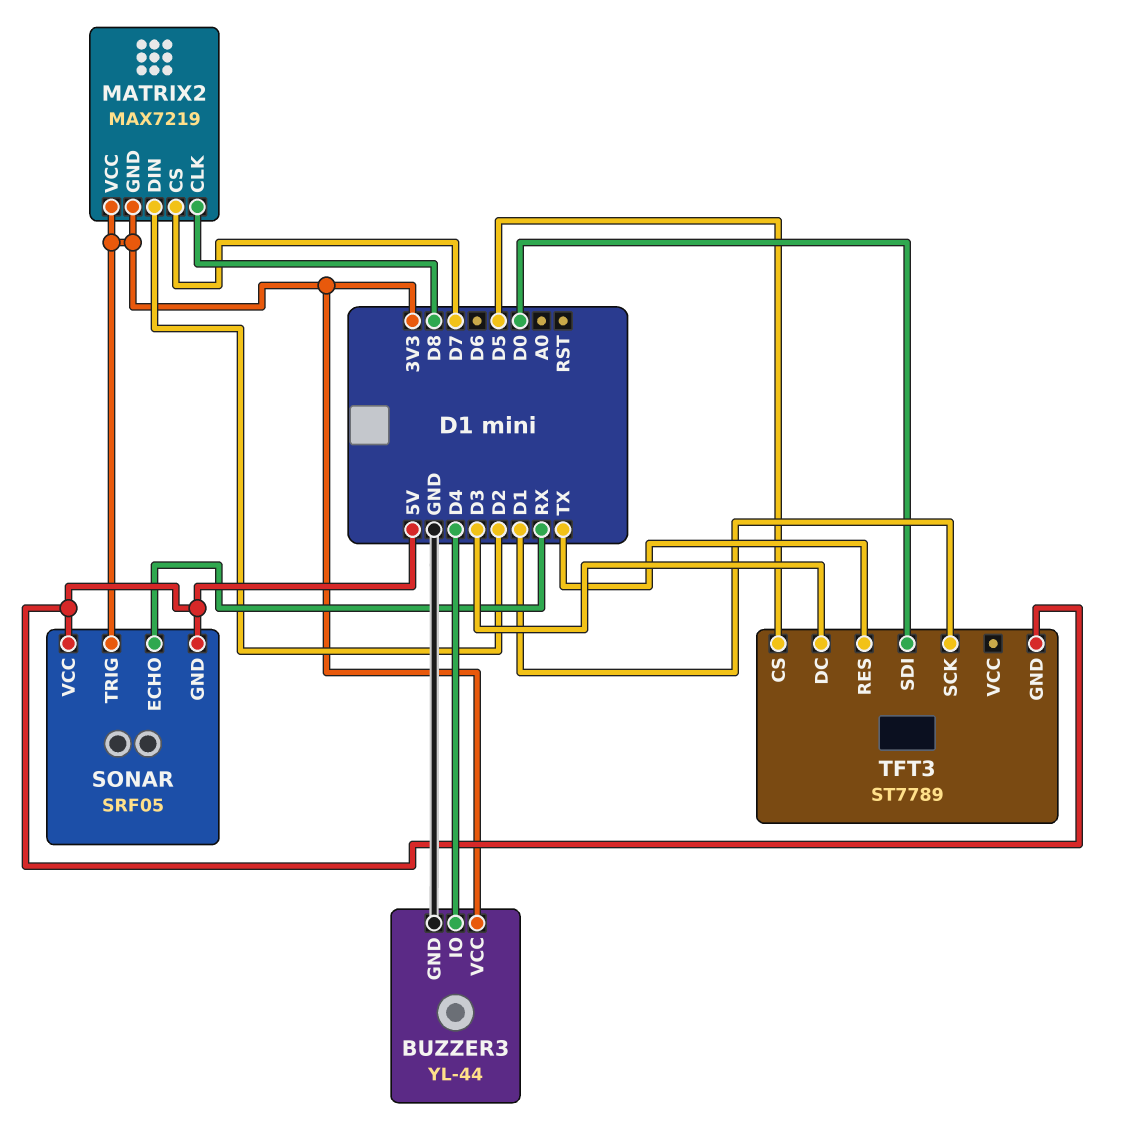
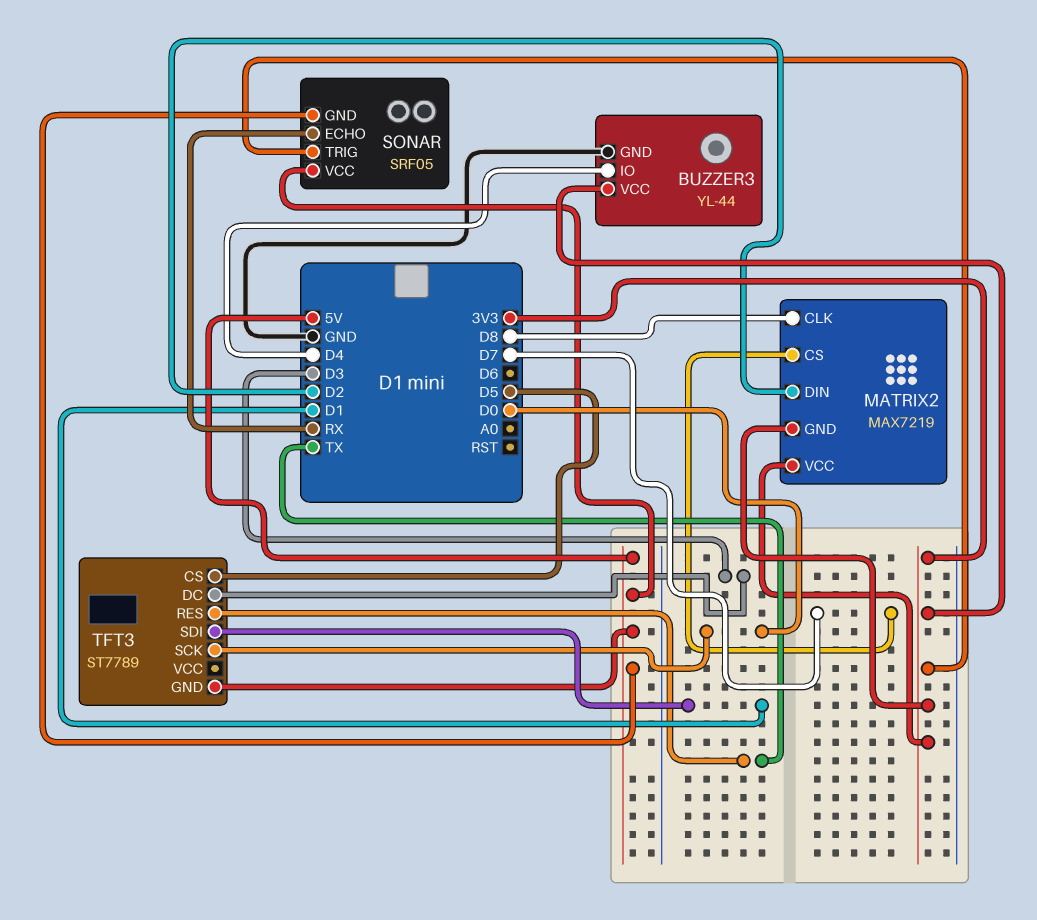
TFT3 pin SCK: D1 -> D0
TFT3 pin SDI: D0 -> D1

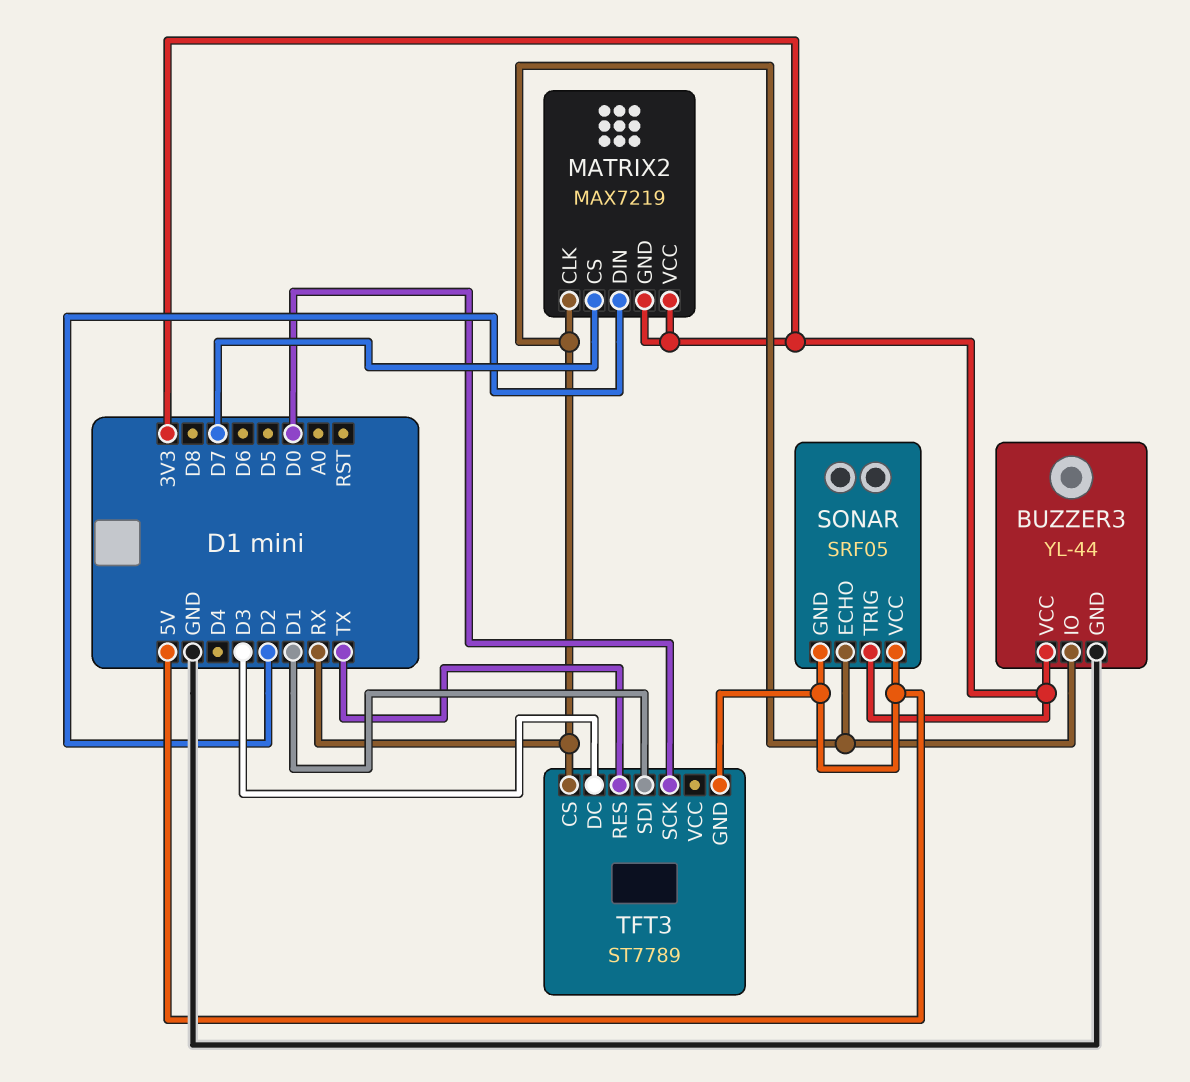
BUZZER3 pin IO: D4 -> RX
MATRIX2 pin CLK: D8 -> RX
TFT3 pin CS: D5 -> RX

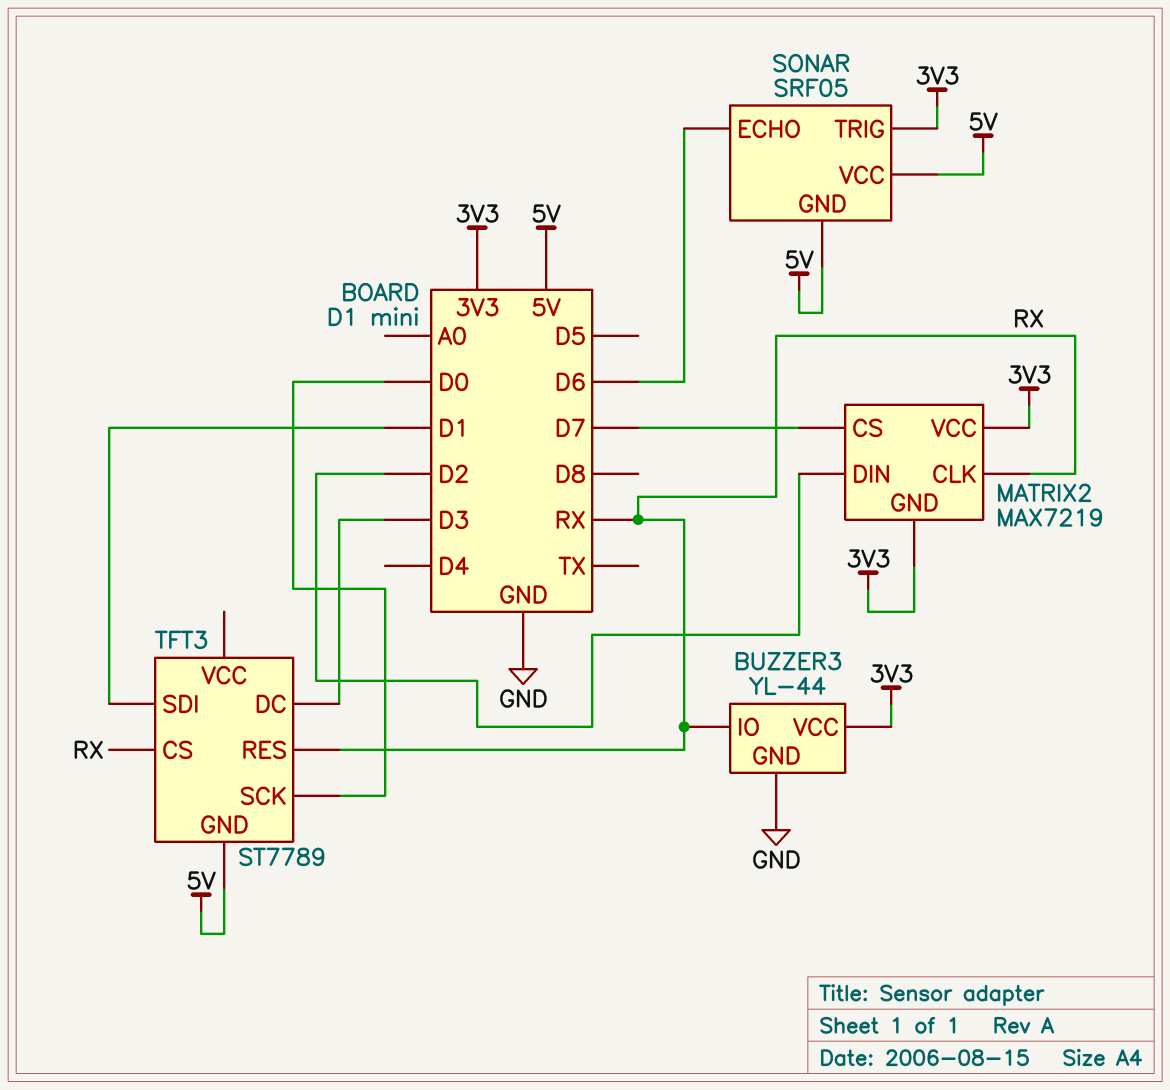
SONAR pin ECHO: RX -> D6
TFT3 pin RES: TX -> RX

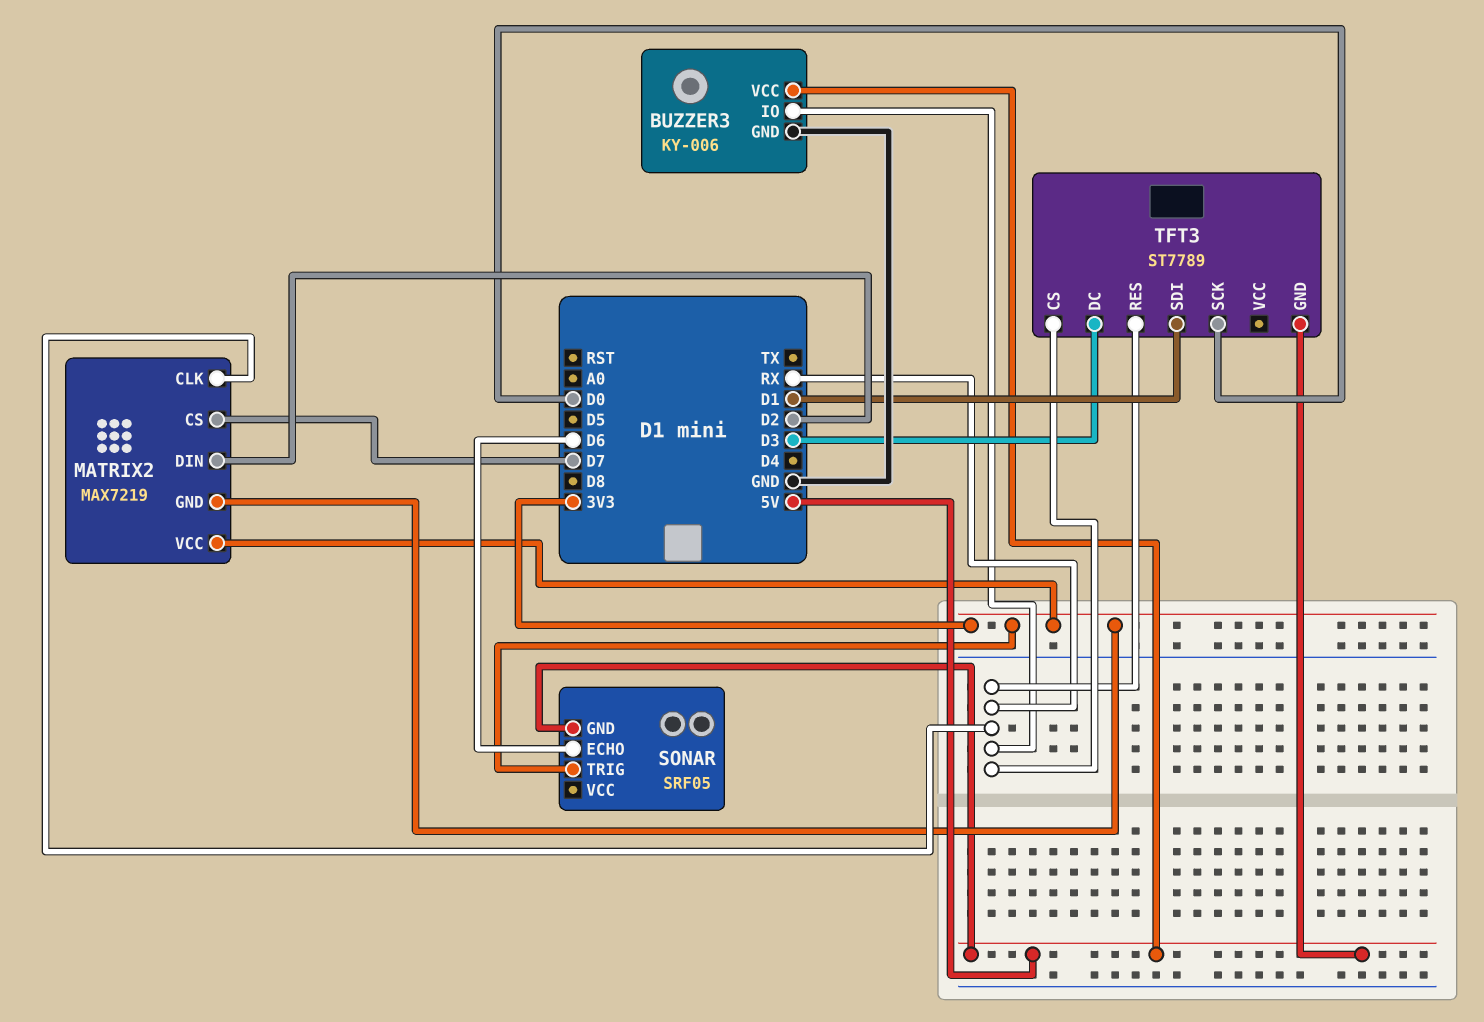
BUZZER3: YL-44 -> KY-006
BUZZER3 pin VCC: 3V3 -> 5V
SONAR pin VCC: 5V -> none

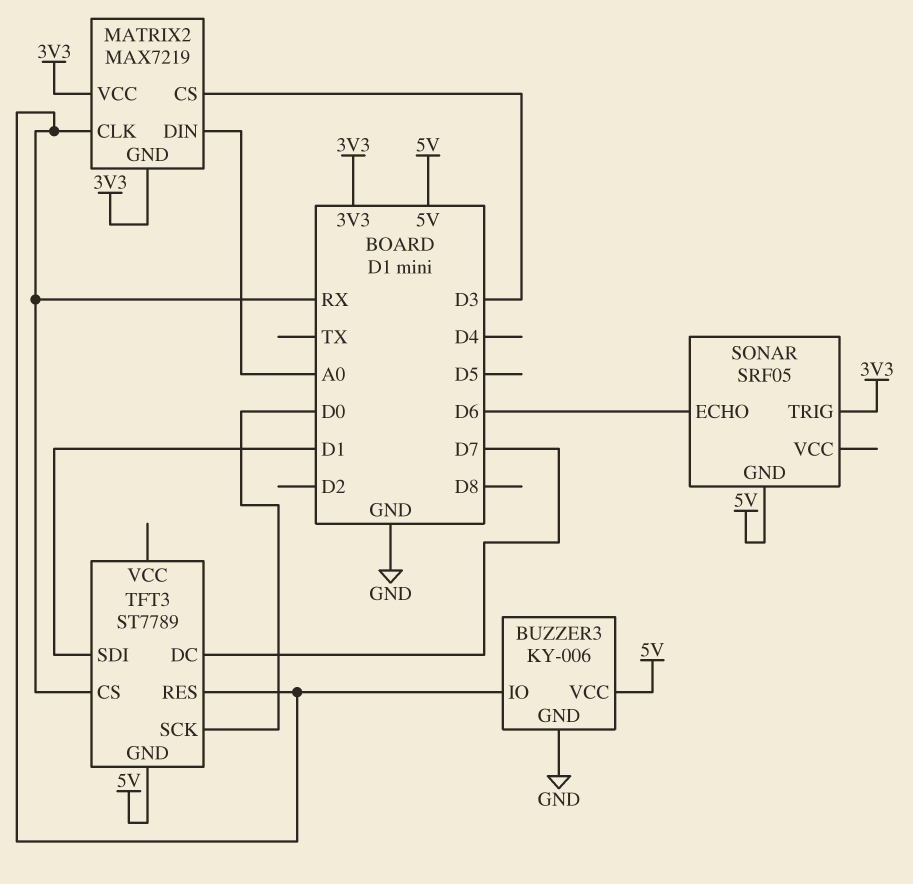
MATRIX2 pin CS: D7 -> D3
MATRIX2 pin DIN: D2 -> A0
TFT3 pin DC: D3 -> D7

